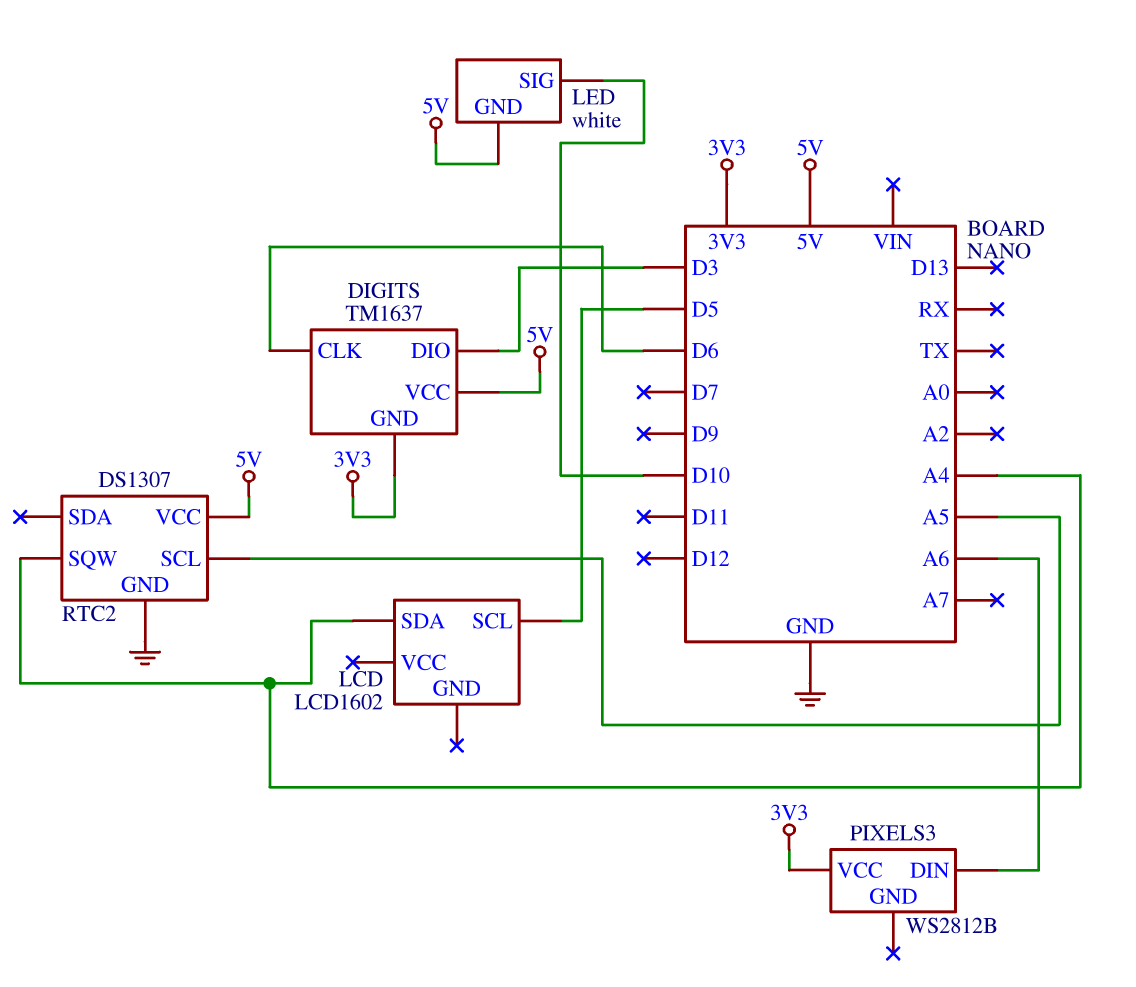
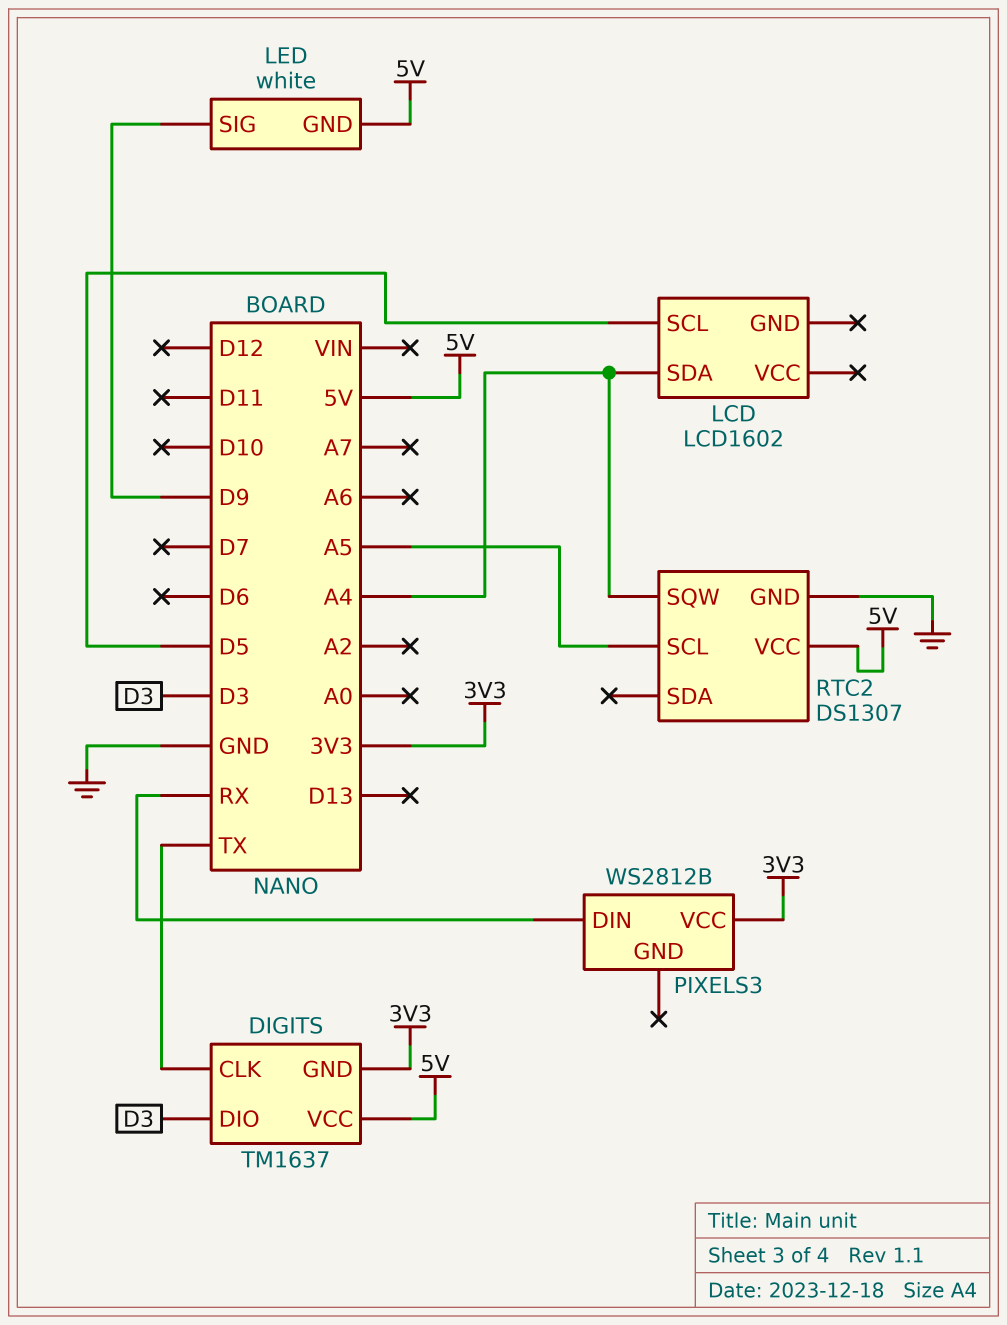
DIGITS pin CLK: D6 -> TX
LED pin SIG: D10 -> D9
PIXELS3 pin DIN: A6 -> RX

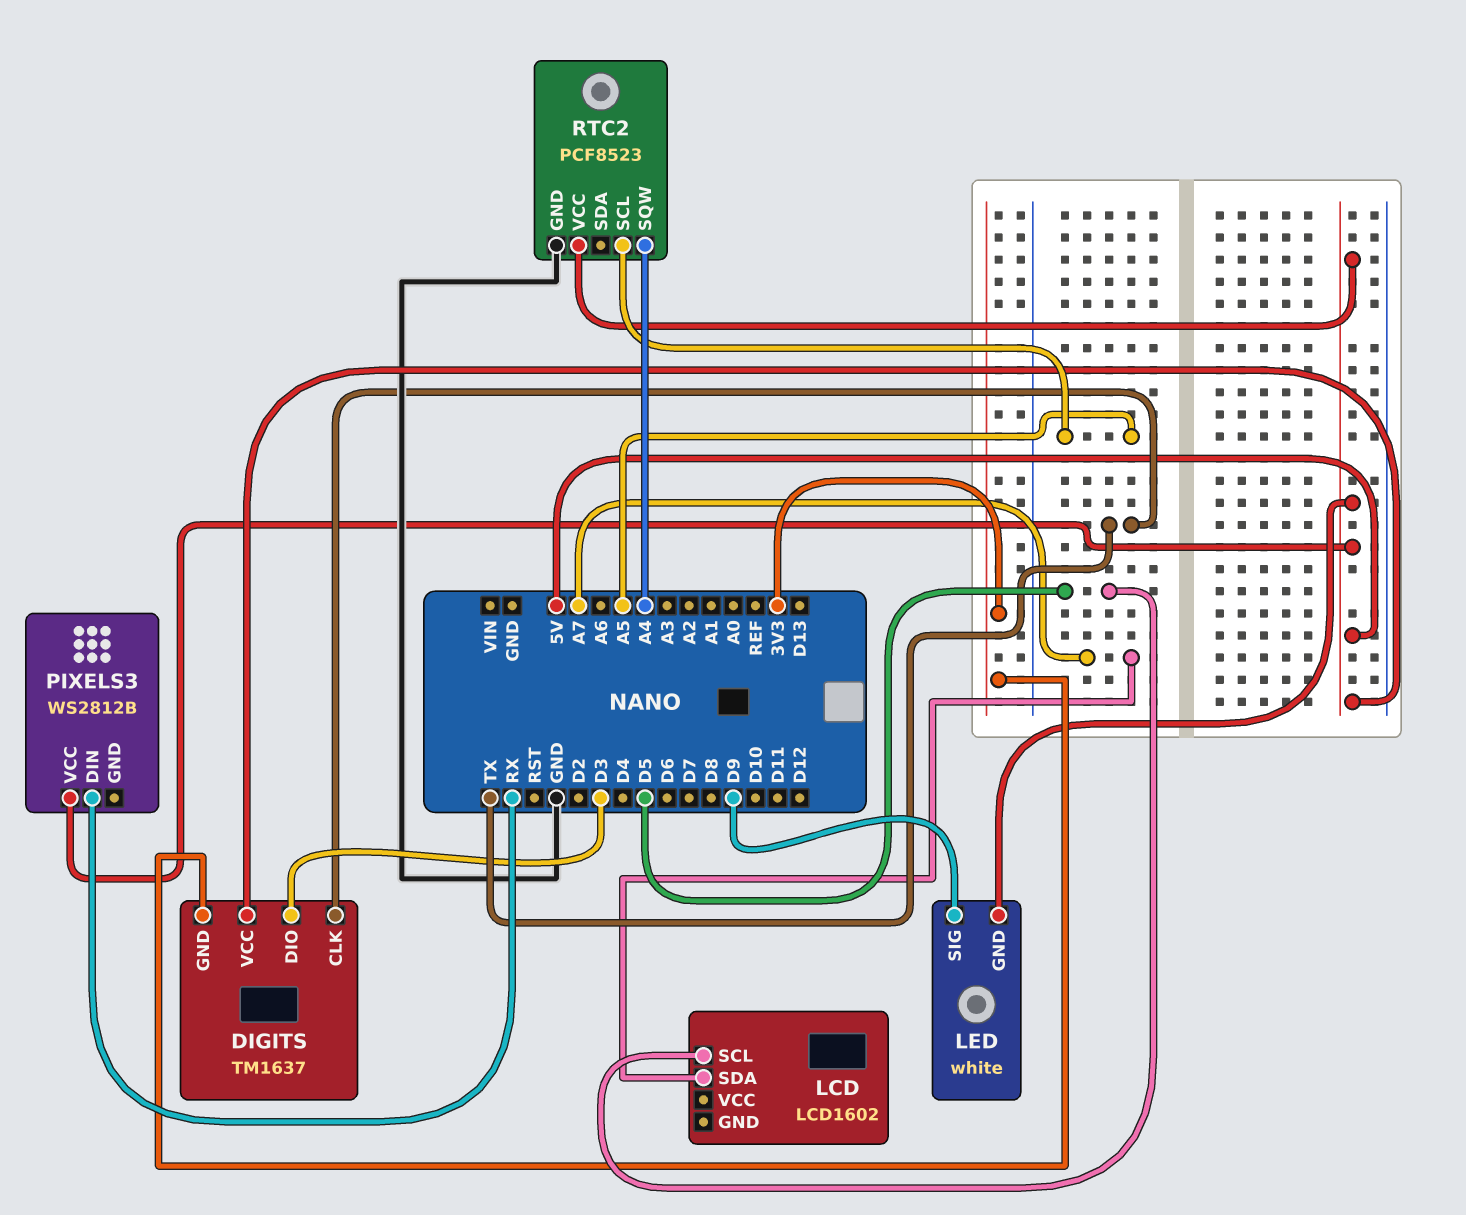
LCD pin SDA: A4 -> A7
PIXELS3 pin VCC: 3V3 -> 5V
RTC2: DS1307 -> PCF8523

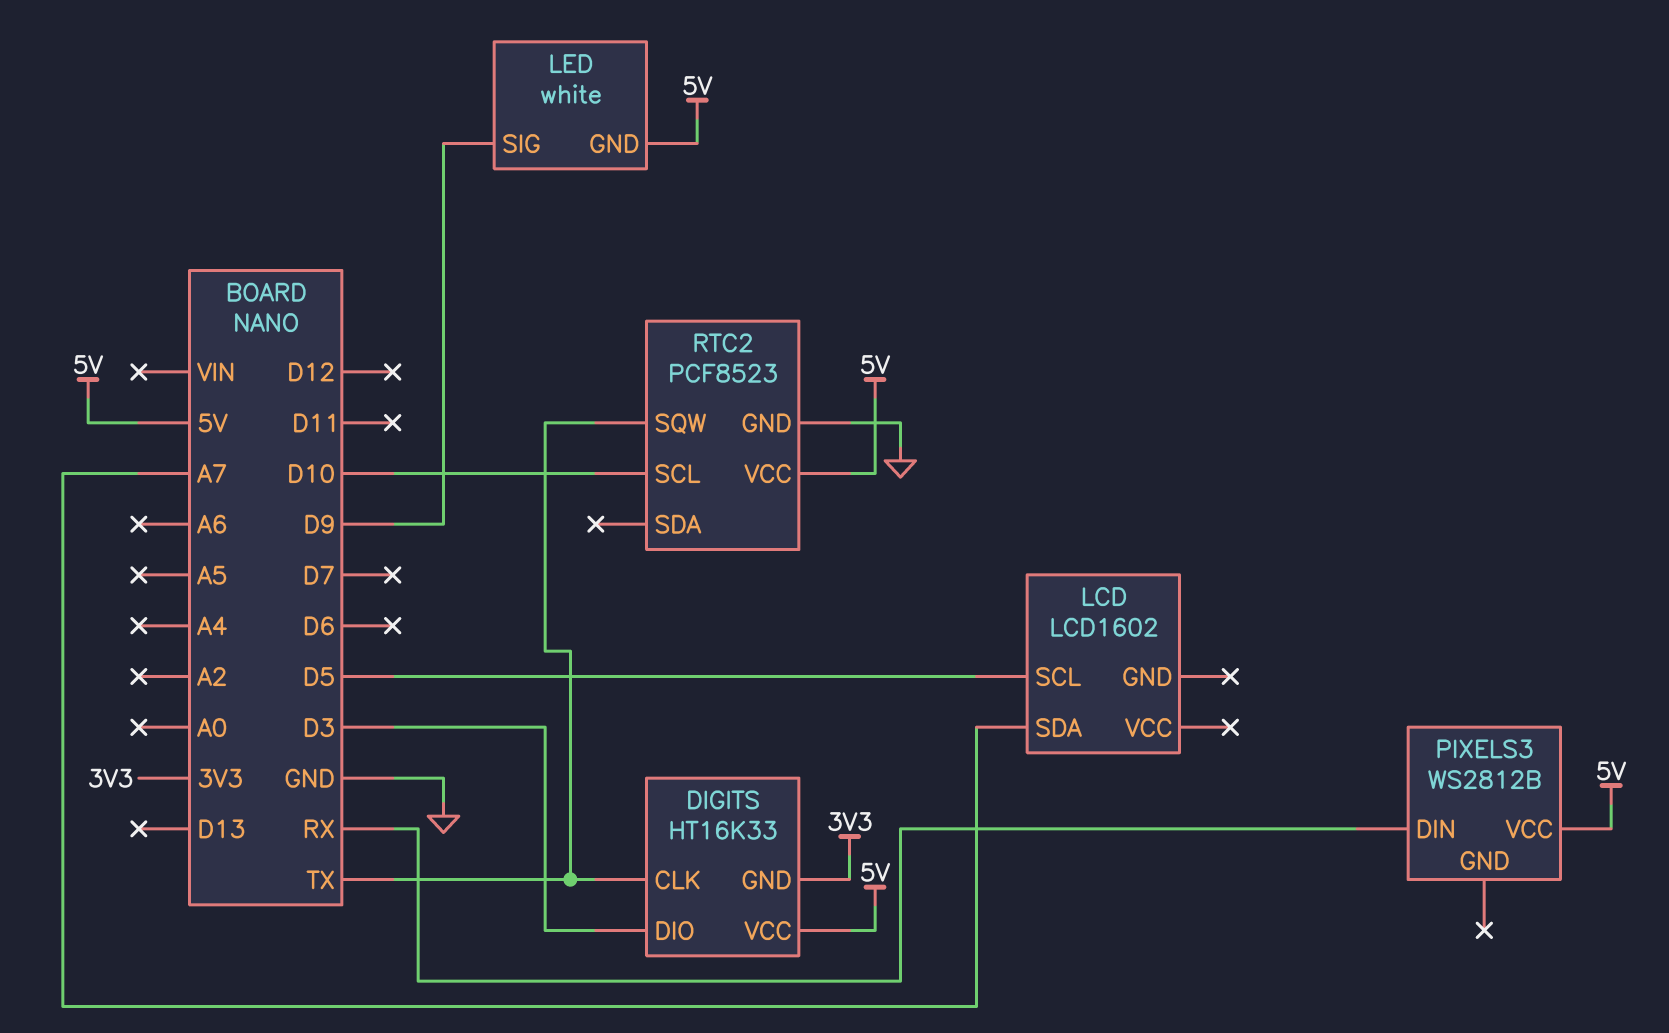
DIGITS: TM1637 -> HT16K33
RTC2 pin SCL: A5 -> D10
RTC2 pin SQW: A4 -> TX

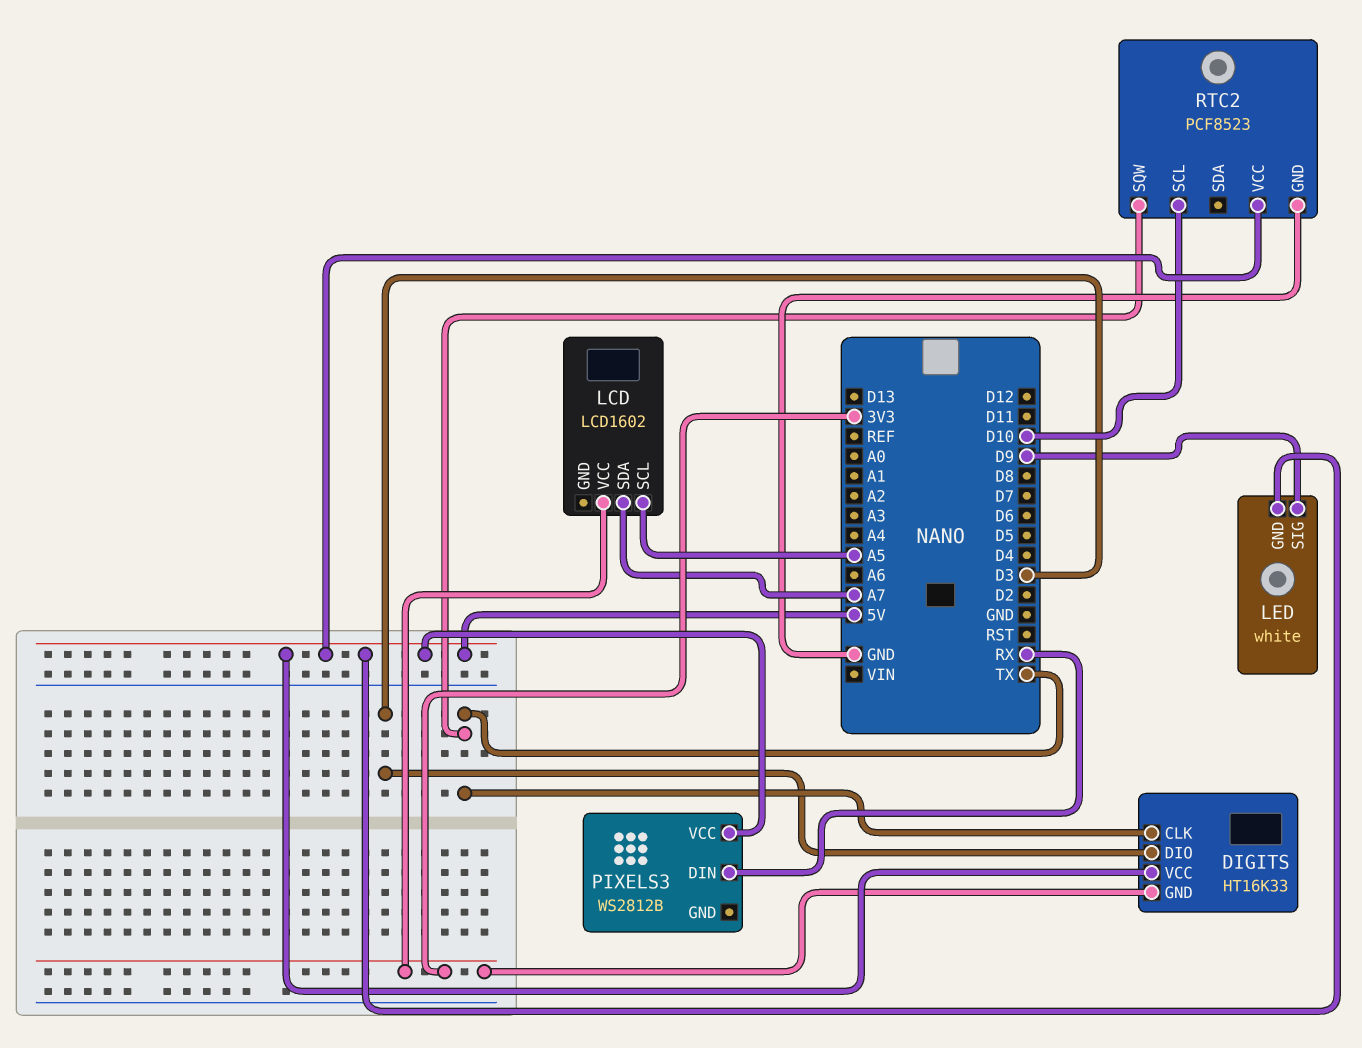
LCD pin SCL: D5 -> A5
LCD pin VCC: none -> 3V3

